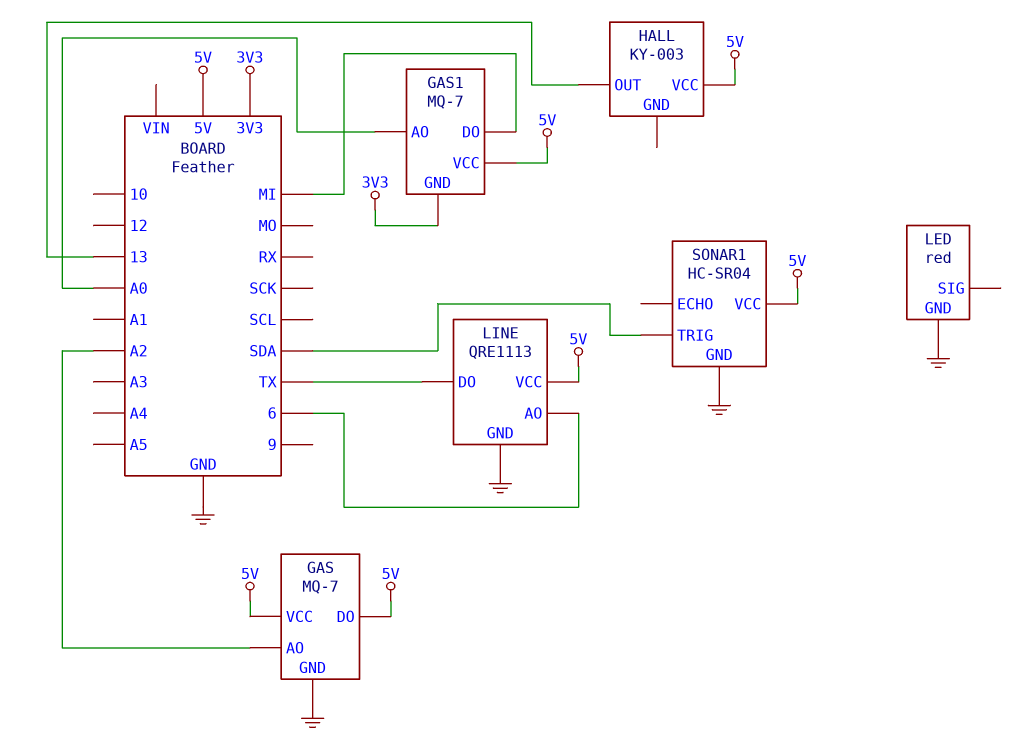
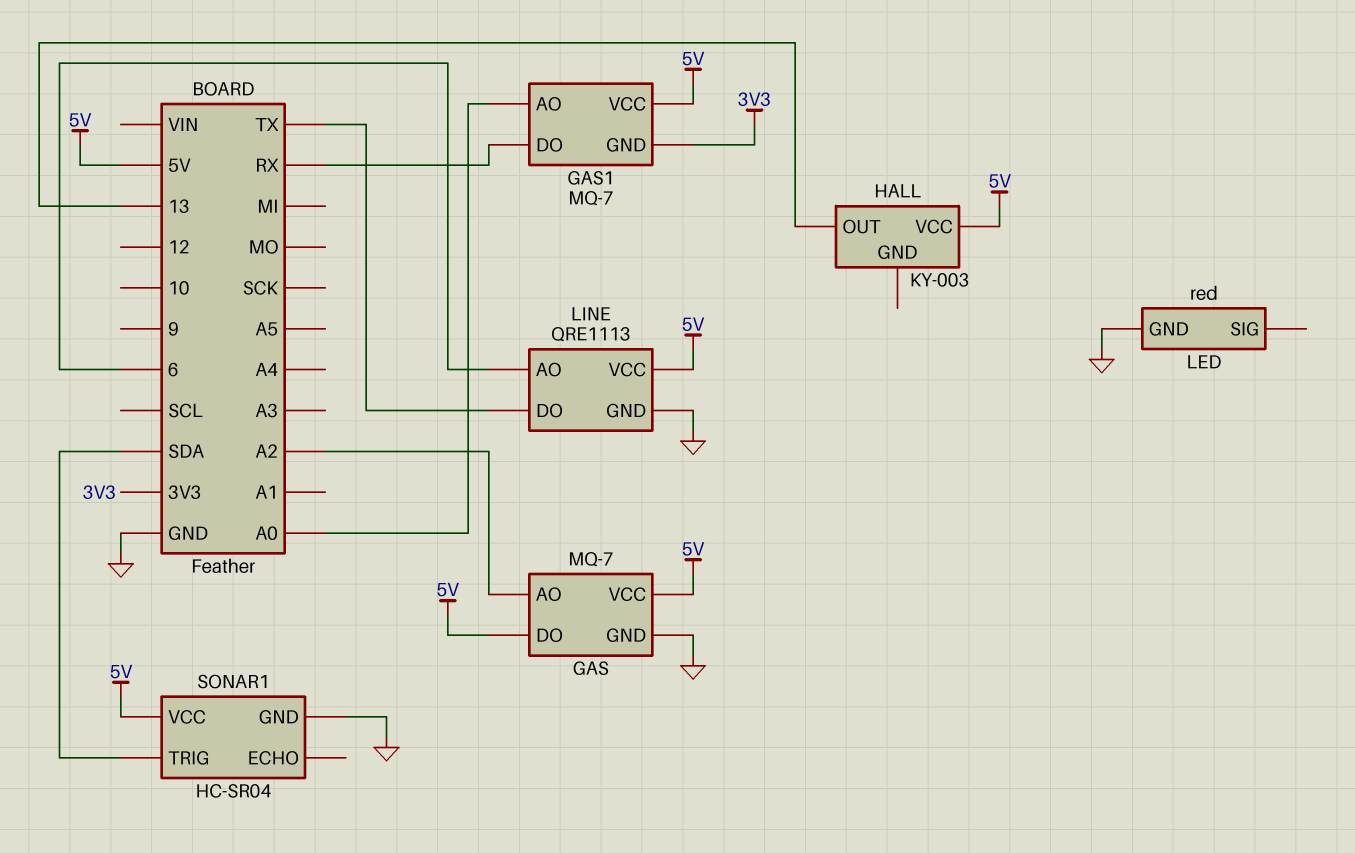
GAS1 pin DO: MI -> RX

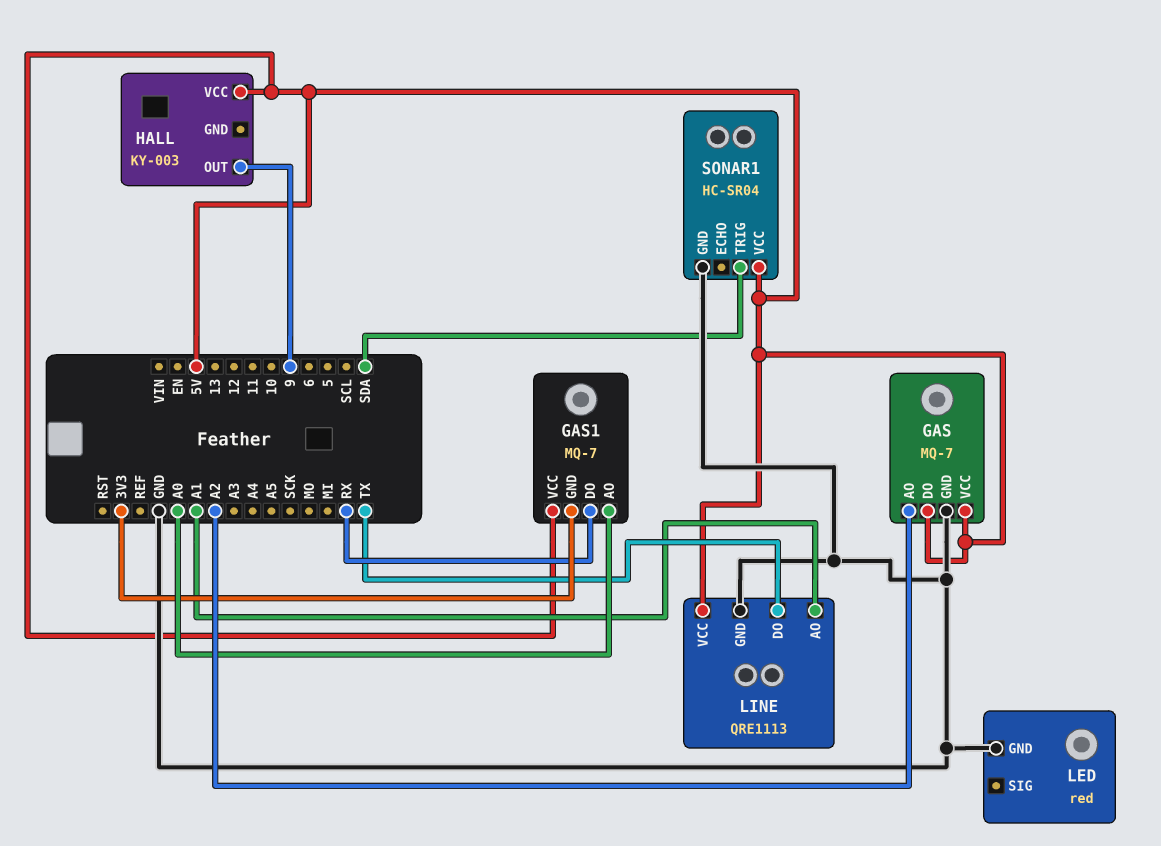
HALL pin OUT: 13 -> 9
LINE pin AO: 6 -> A1

